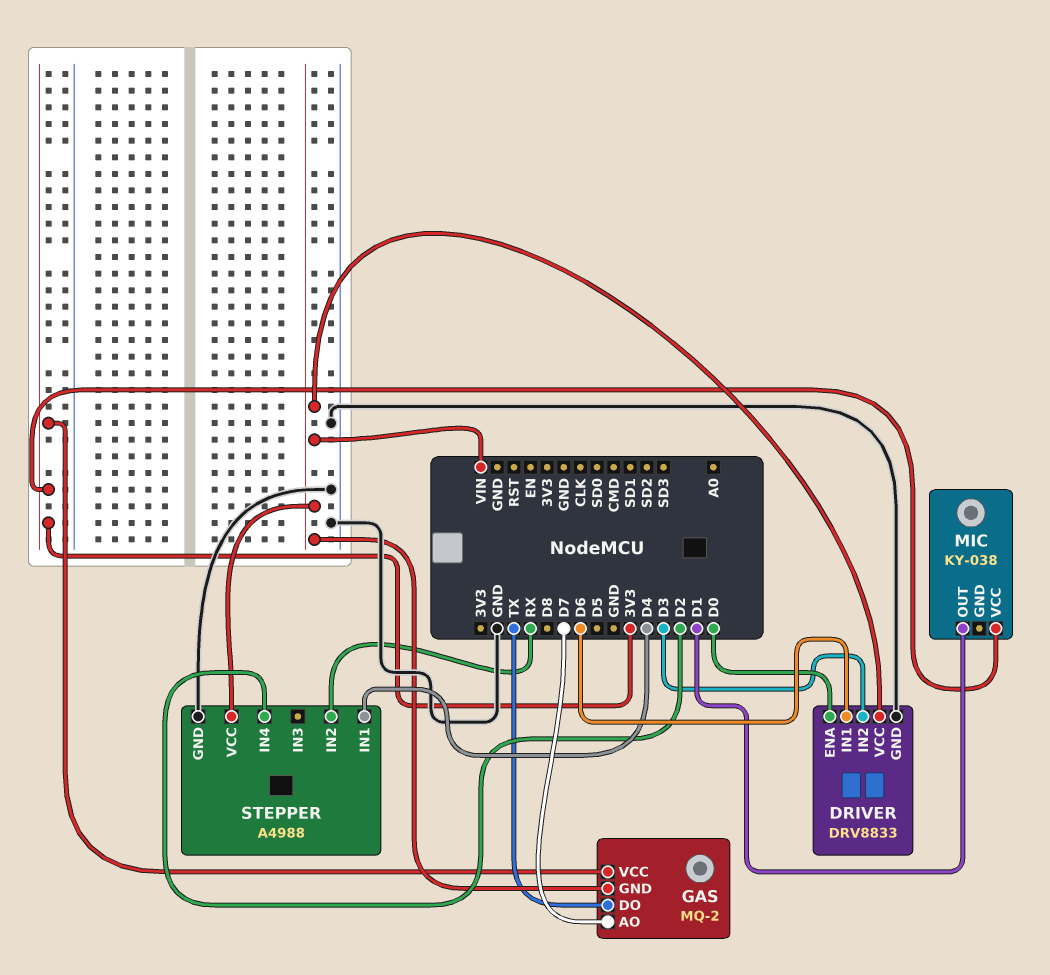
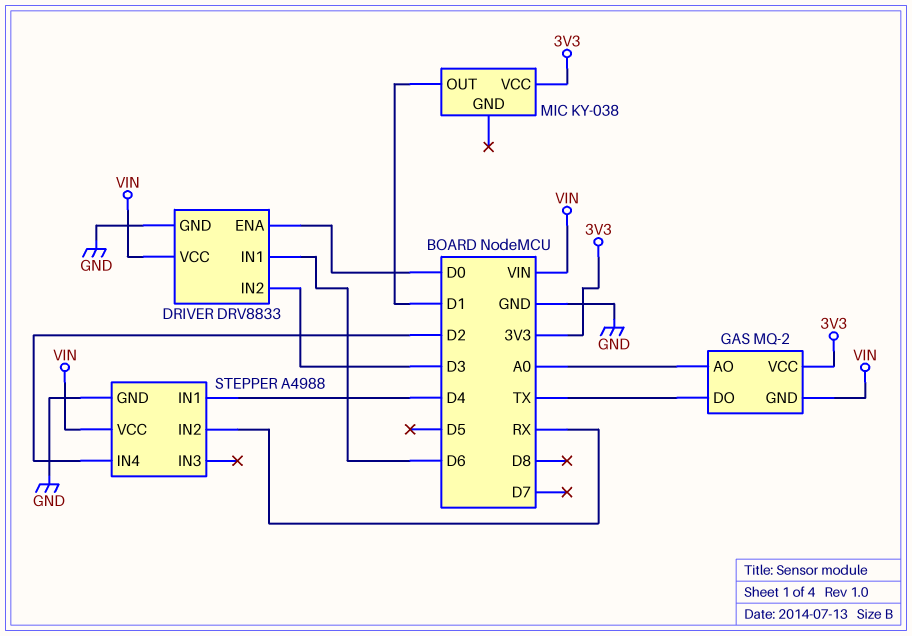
GAS pin AO: D7 -> A0

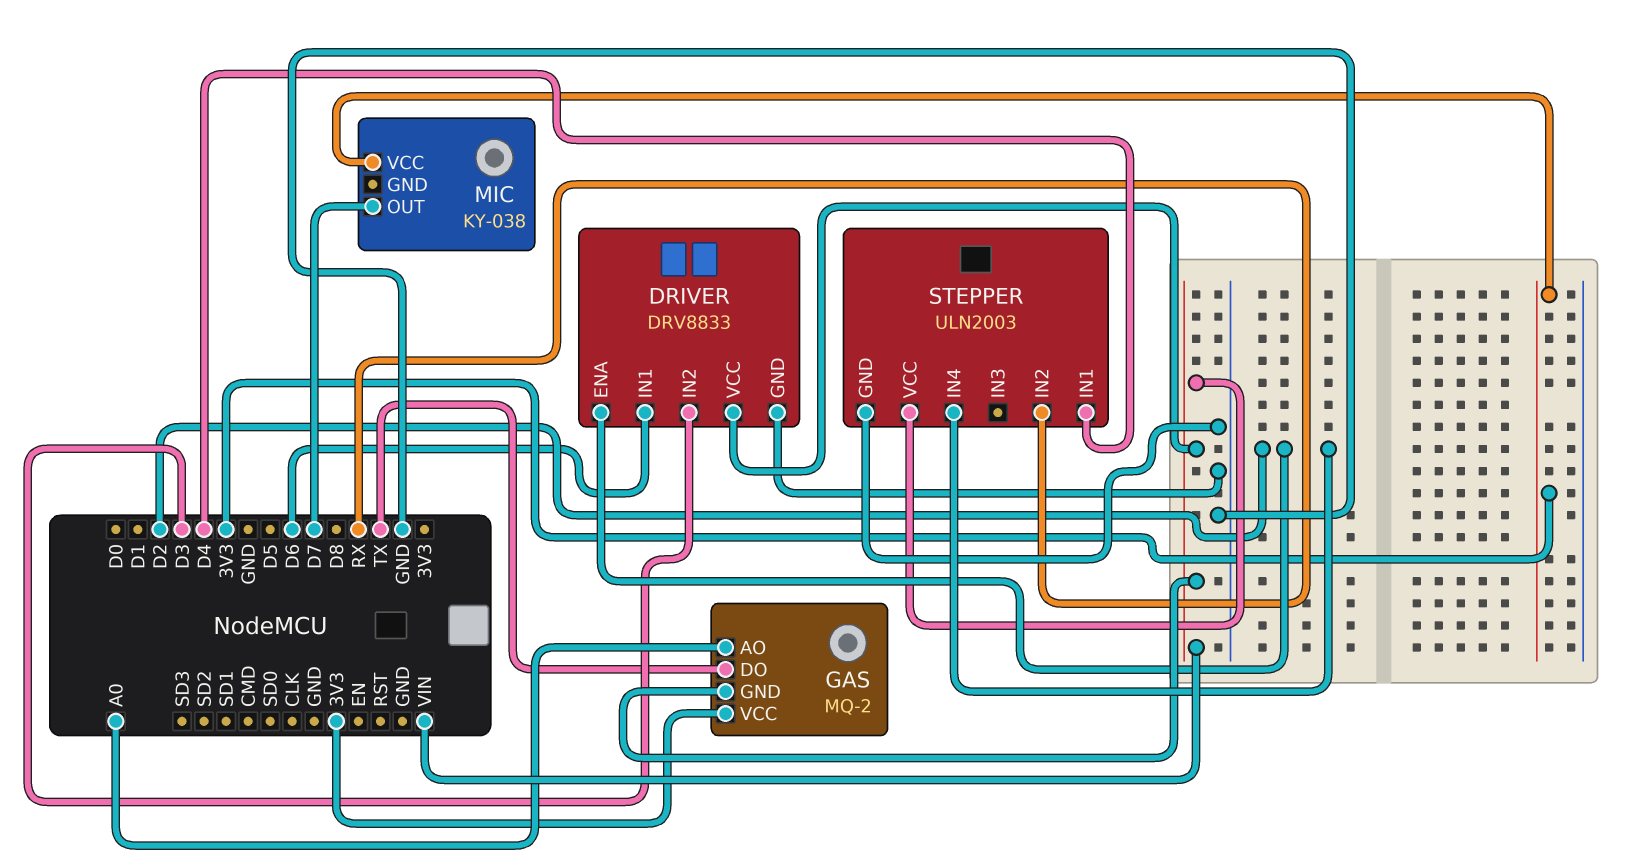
DRIVER pin ENA: D0 -> D2
MIC pin OUT: D1 -> D7
STEPPER: A4988 -> ULN2003

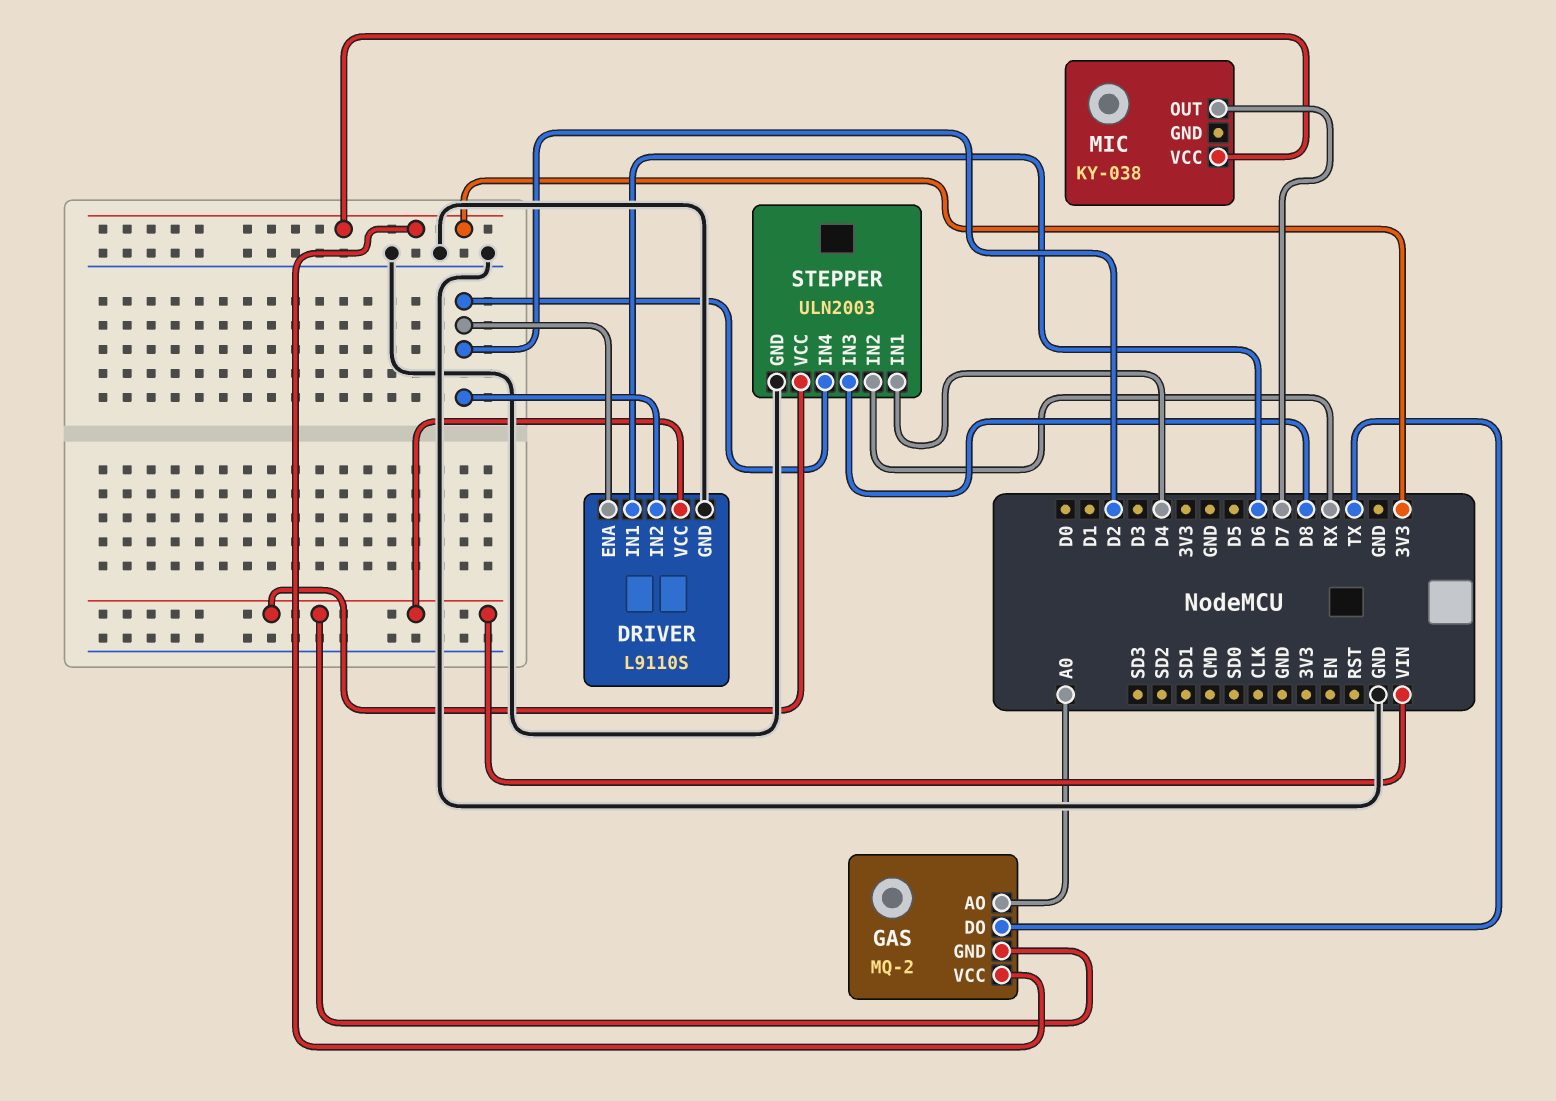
DRIVER: DRV8833 -> L9110S
DRIVER pin IN2: D3 -> D2
STEPPER pin IN3: none -> D8

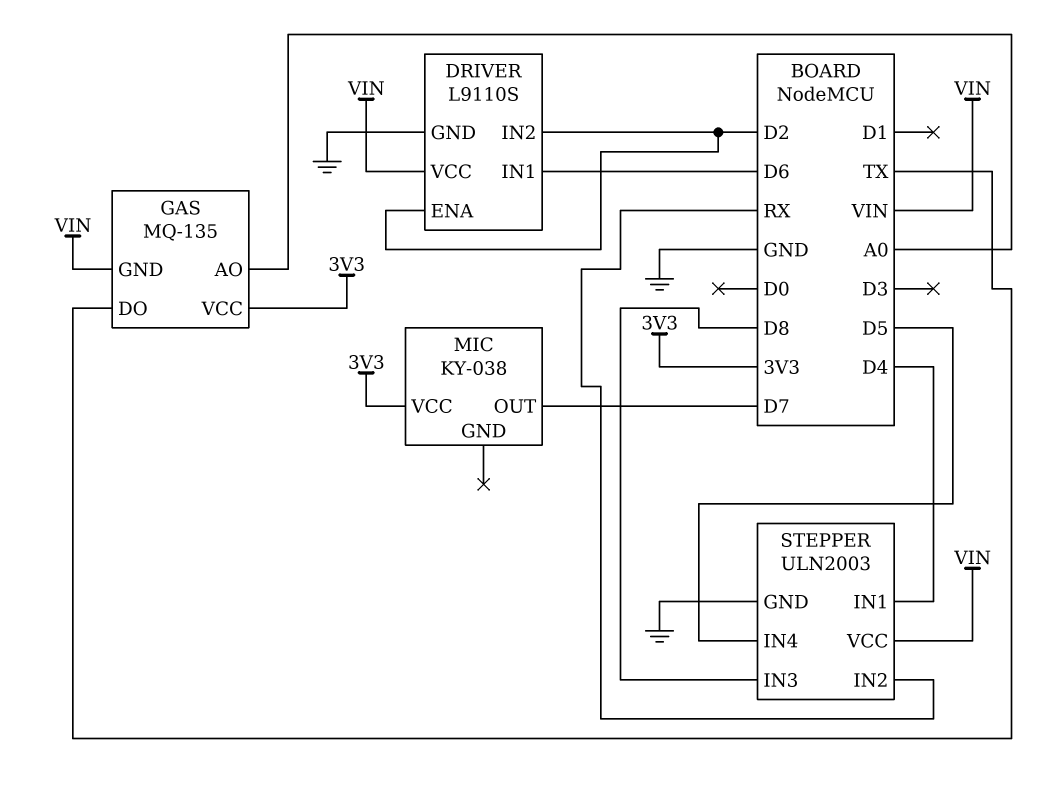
GAS: MQ-2 -> MQ-135
STEPPER pin IN4: D2 -> D5

